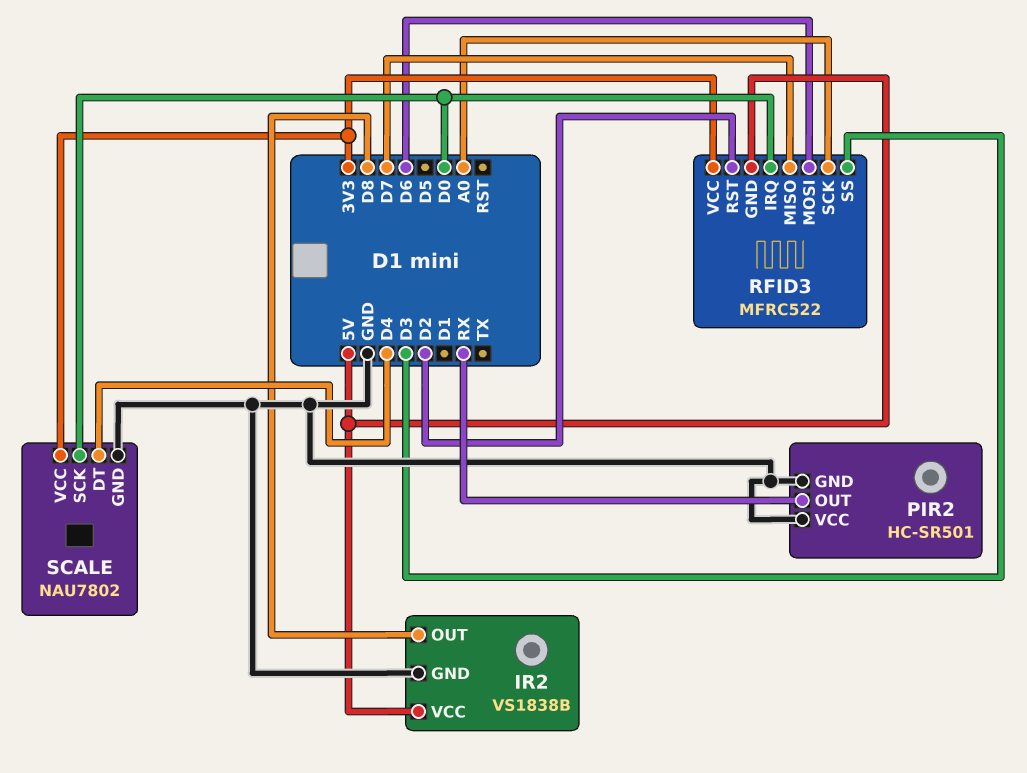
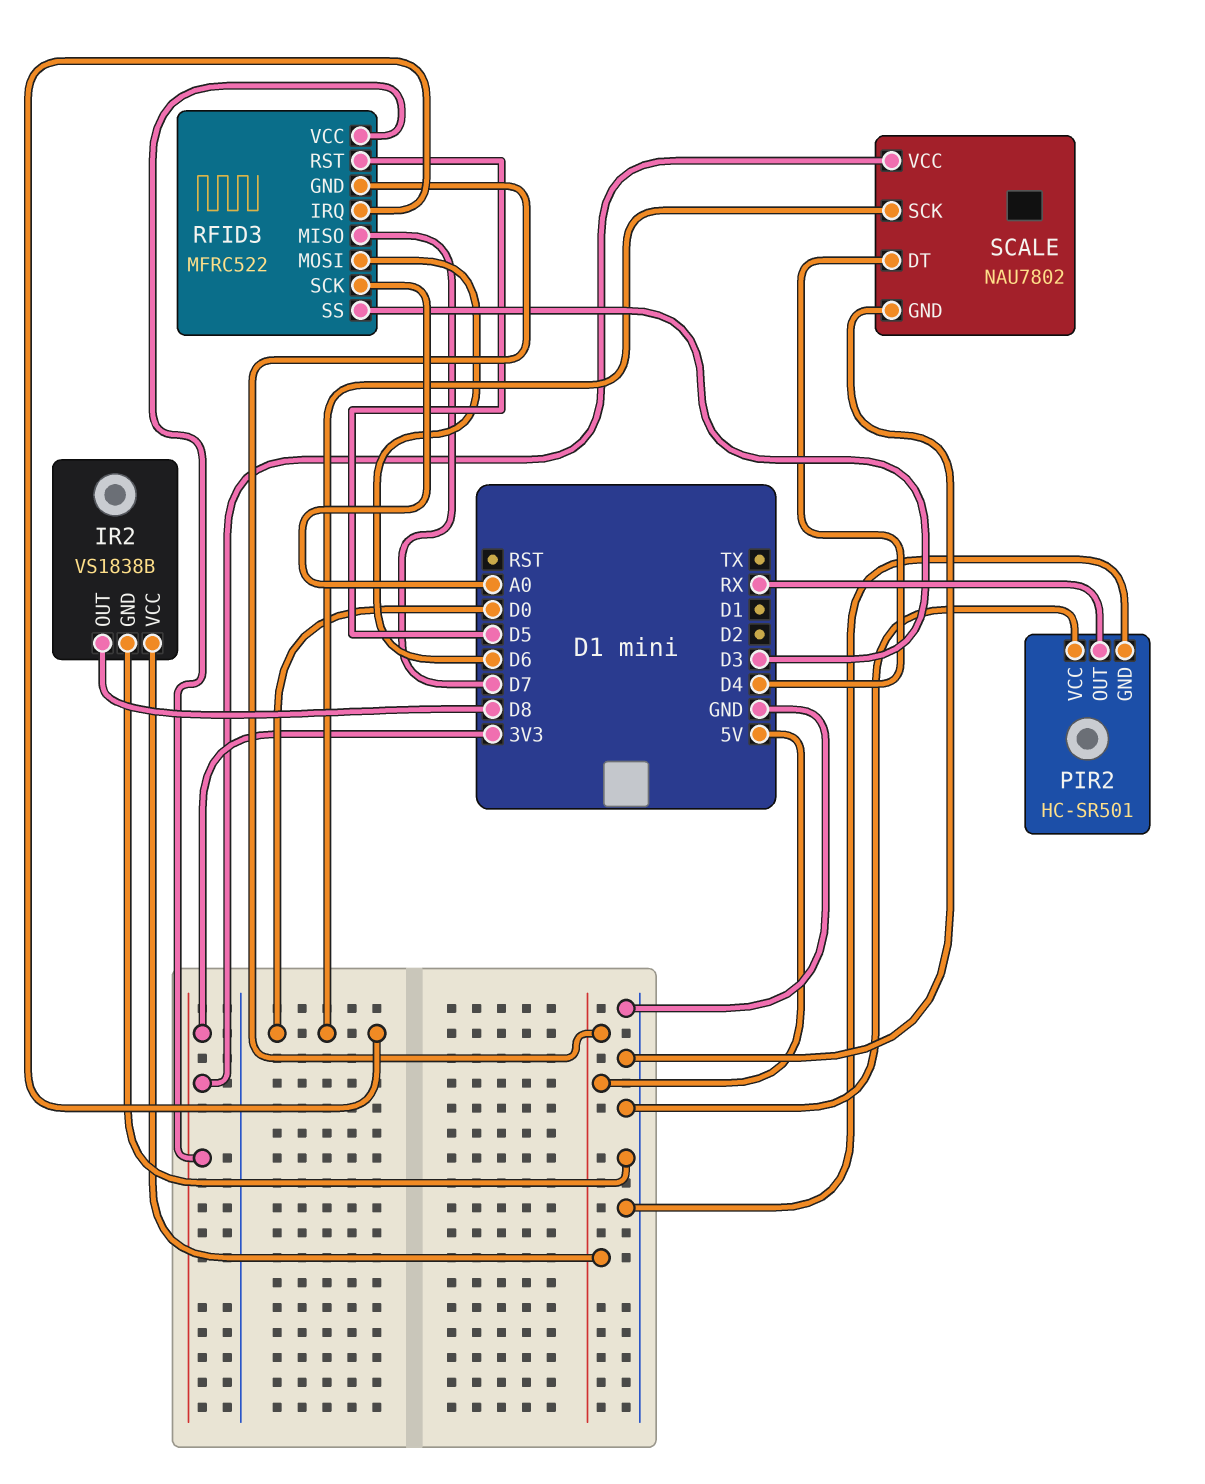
RFID3 pin RST: D2 -> D5

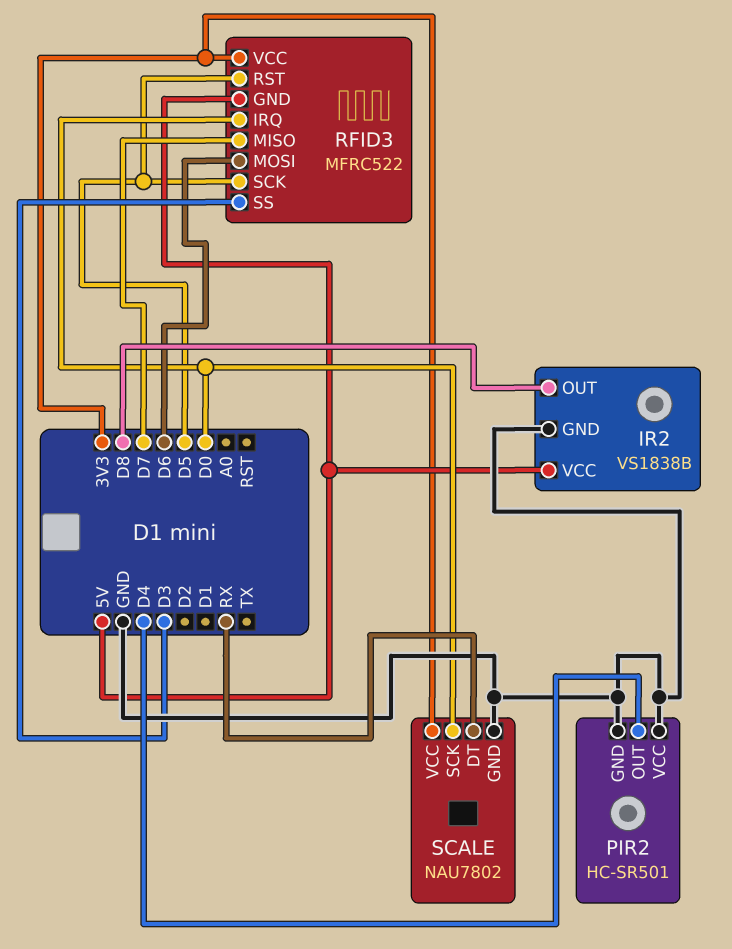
PIR2 pin OUT: RX -> D4
RFID3 pin SCK: A0 -> D5
SCALE pin DT: D4 -> RX

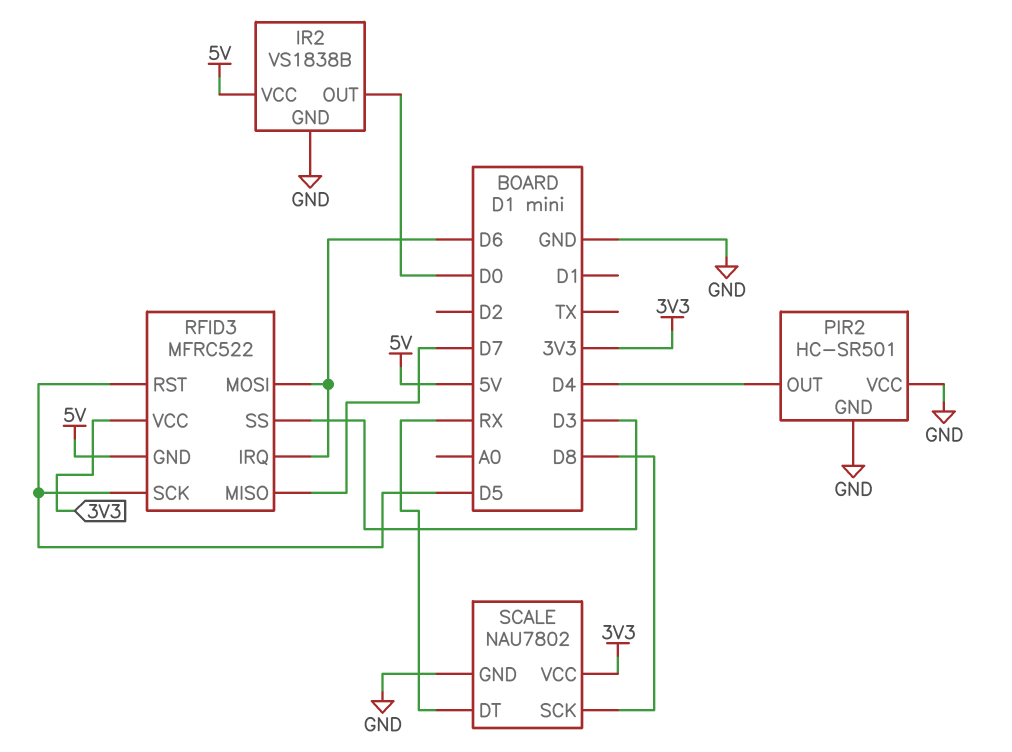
IR2 pin OUT: D8 -> D0
RFID3 pin IRQ: D0 -> D6
SCALE pin SCK: D0 -> D8

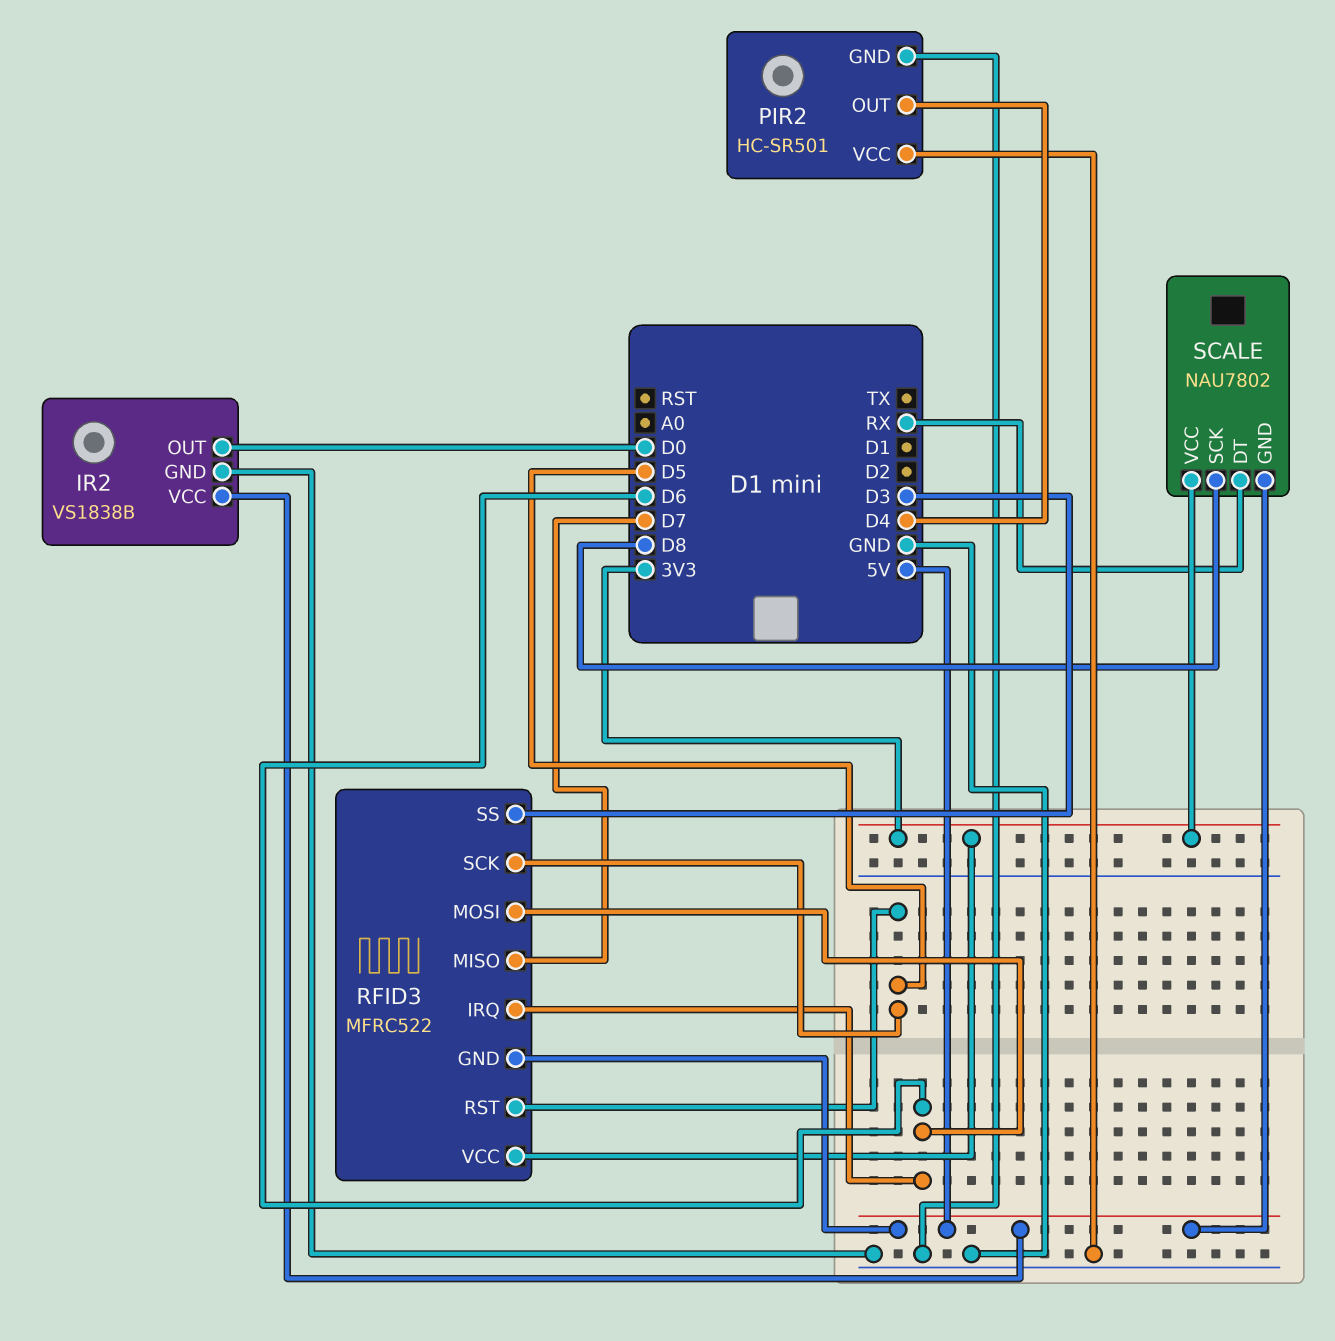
SCALE pin GND: GND -> 5V

